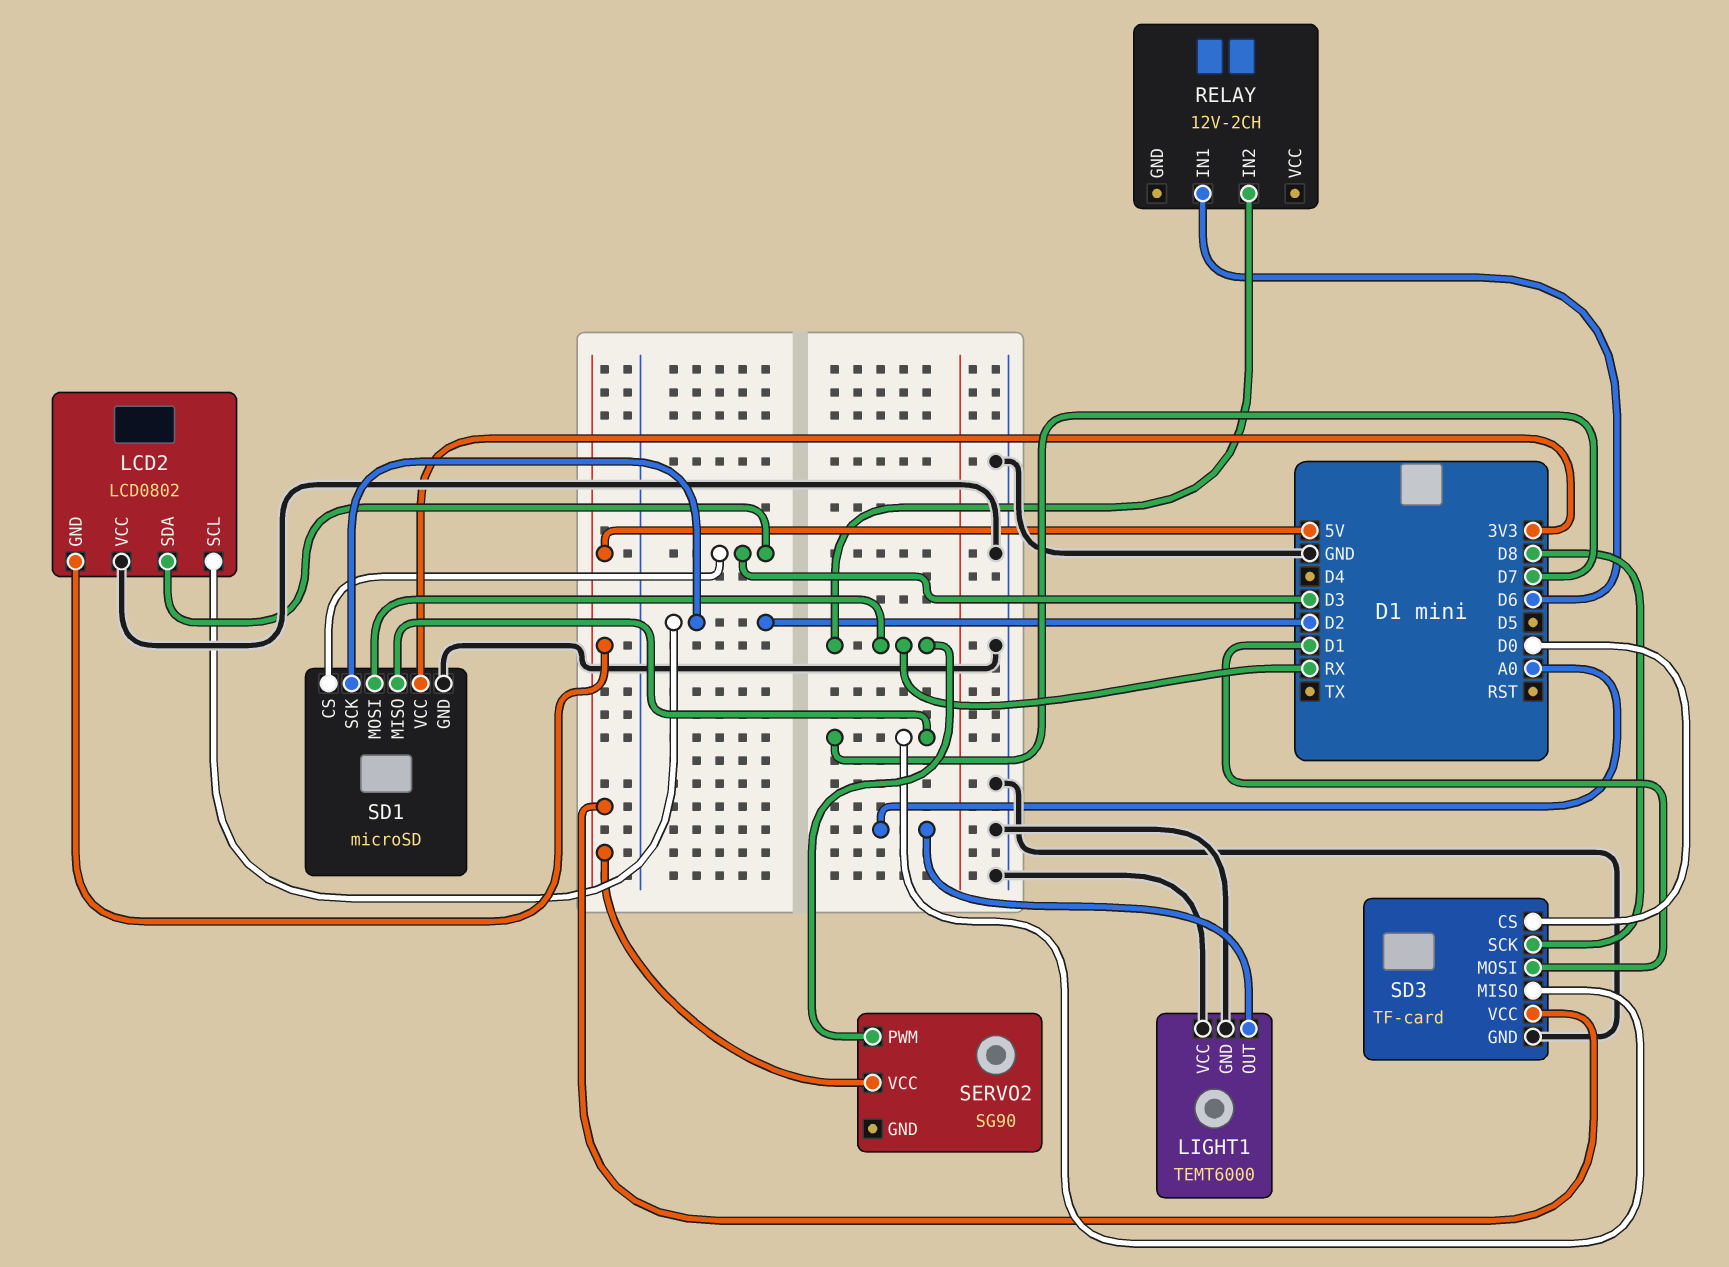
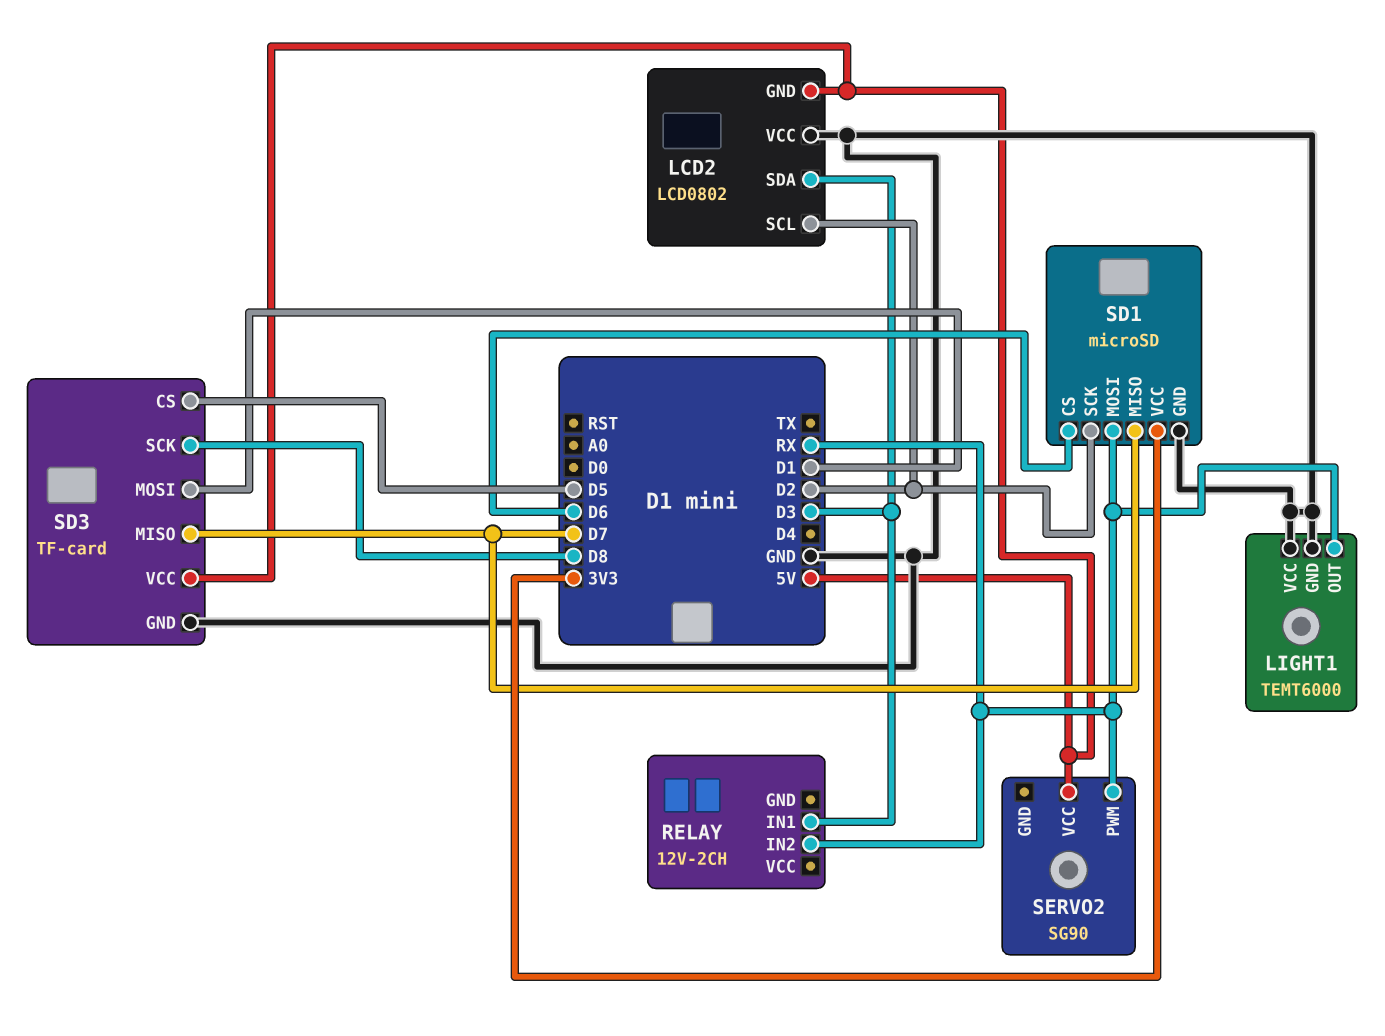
LIGHT1 pin OUT: A0 -> RX
RELAY pin IN1: D6 -> D3
SD1 pin CS: D3 -> D6
SD3 pin CS: D0 -> D5

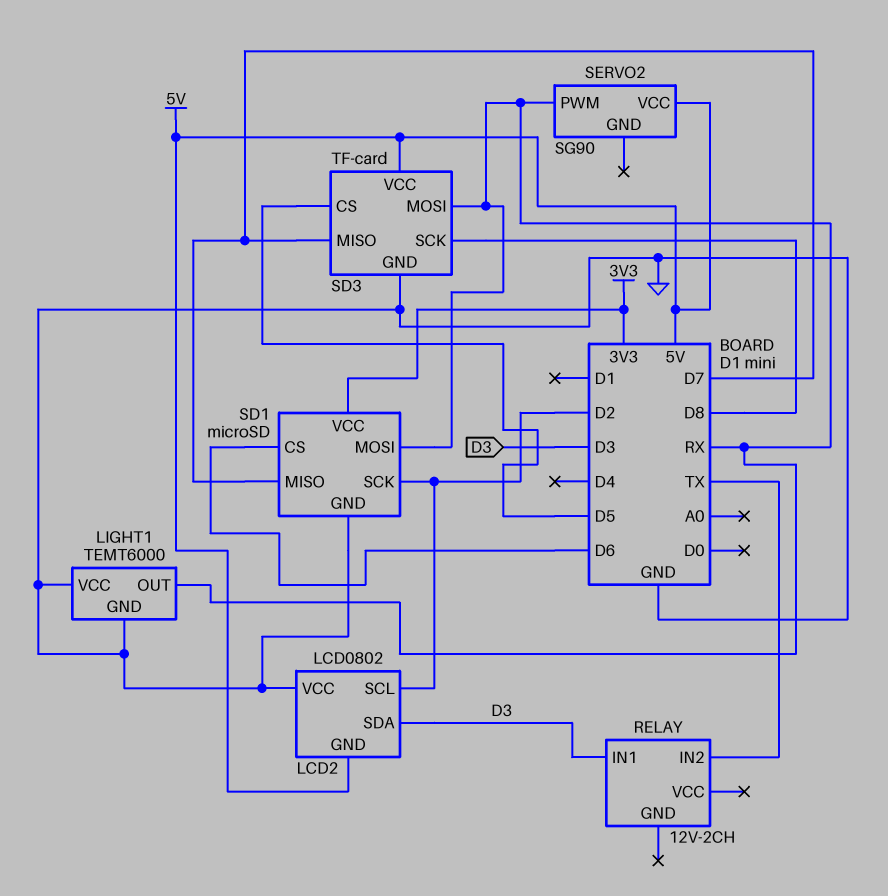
RELAY pin IN2: RX -> TX
SD3 pin MOSI: D1 -> RX

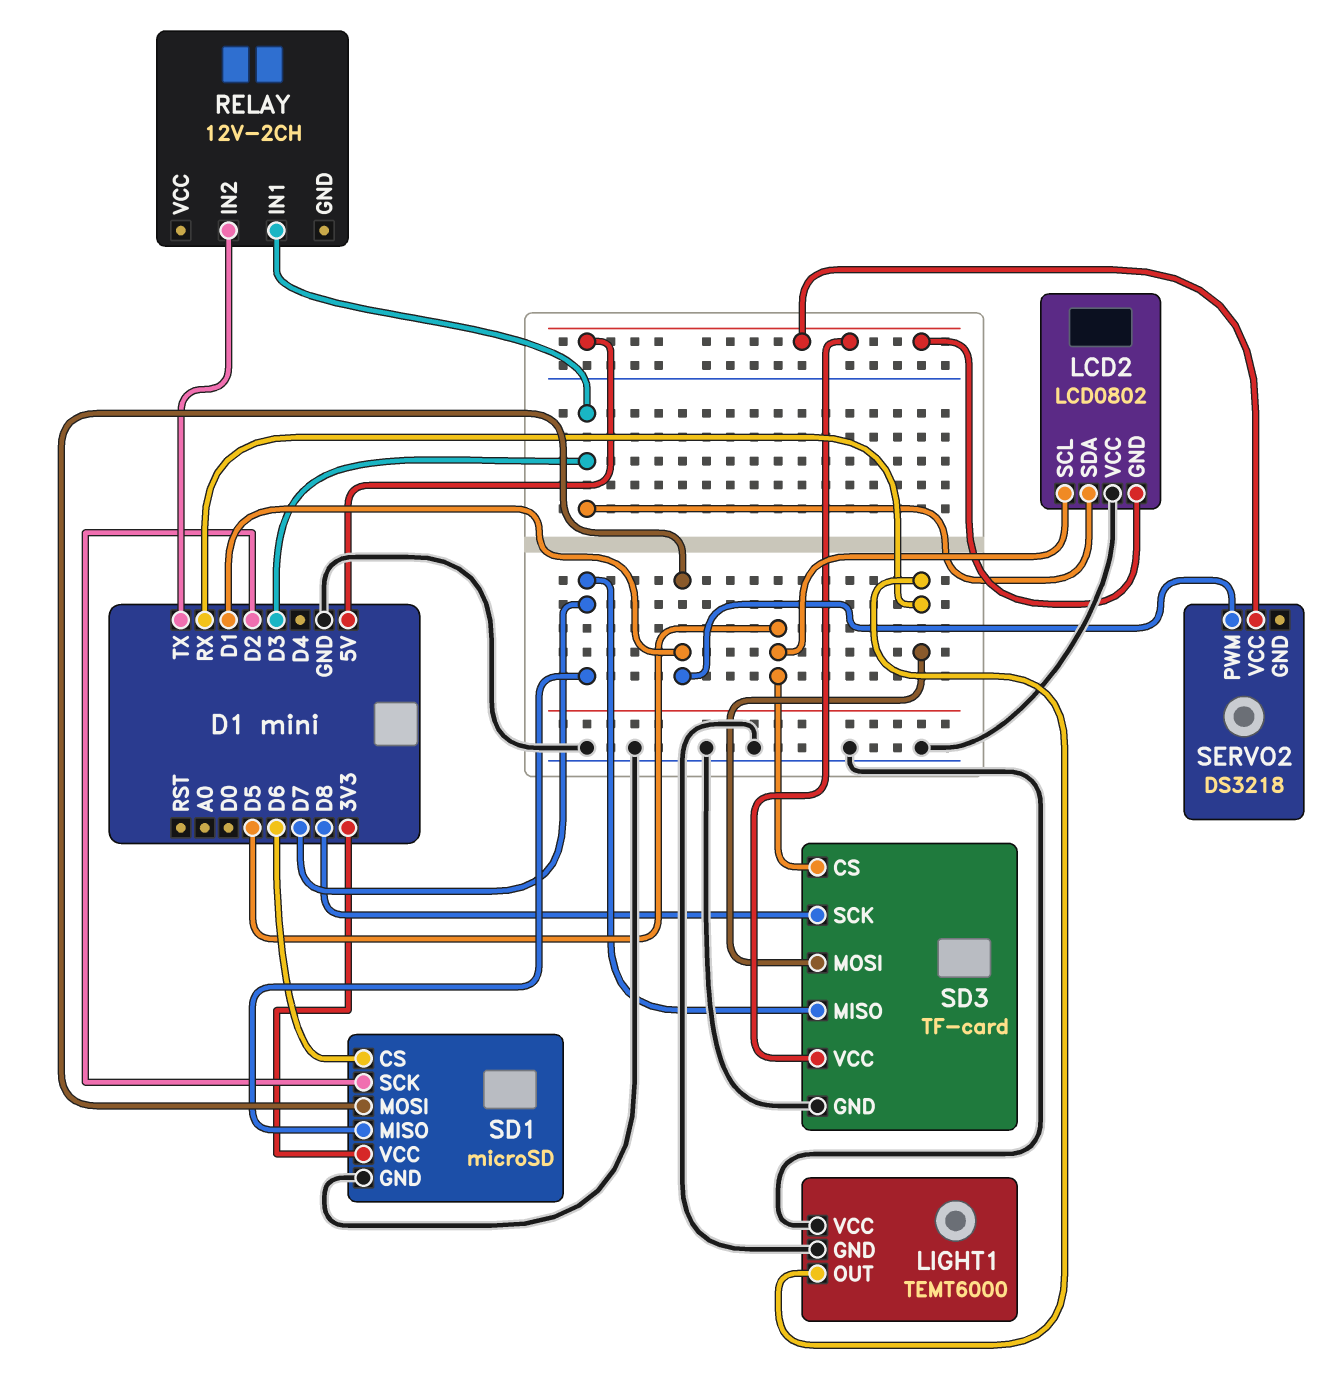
LCD2 pin SCL: D2 -> D5
SD1 pin MOSI: RX -> D1
SERVO2: SG90 -> DS3218
SERVO2 pin PWM: RX -> D1

